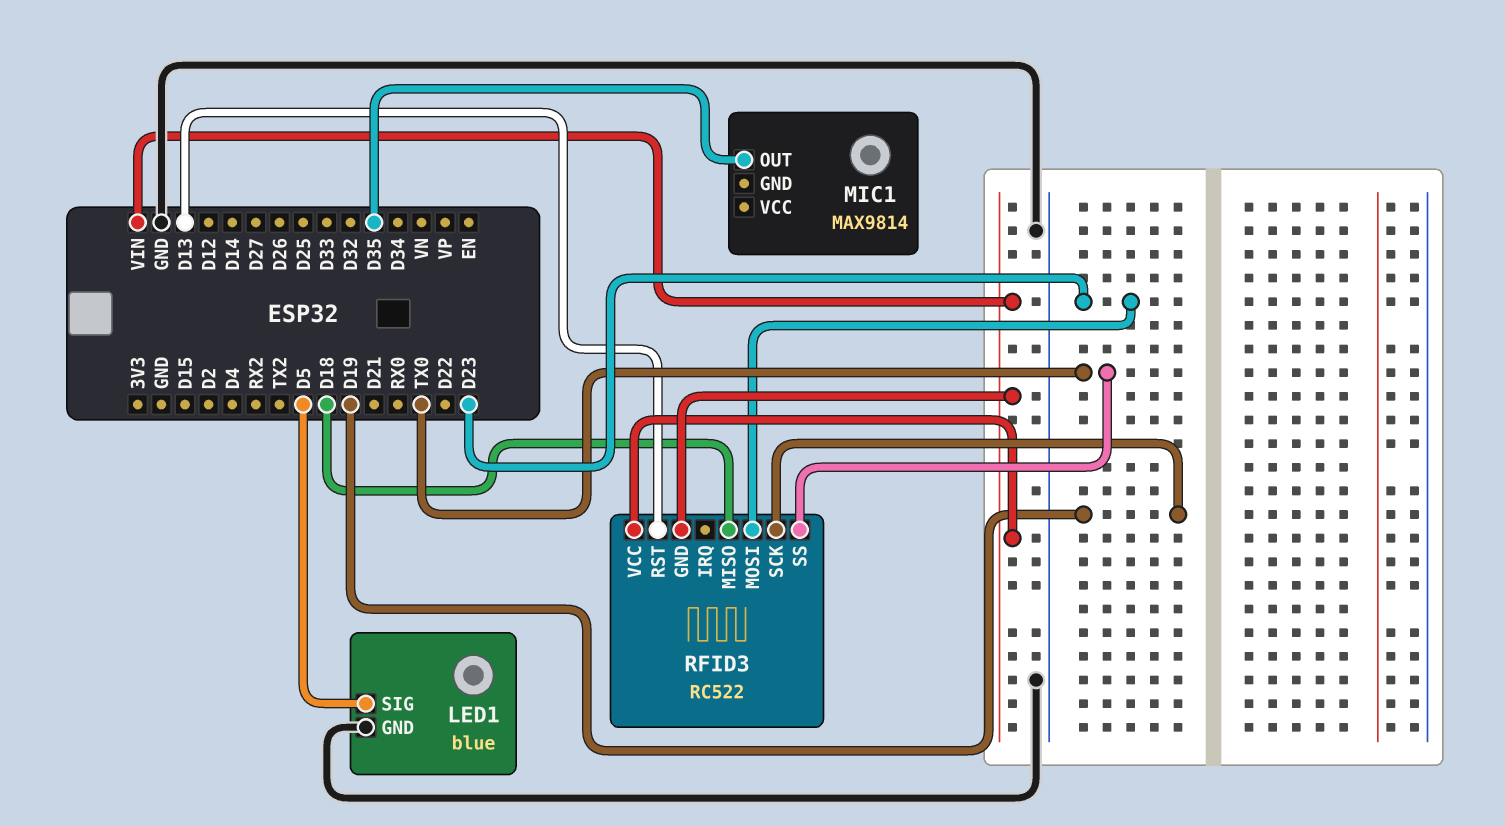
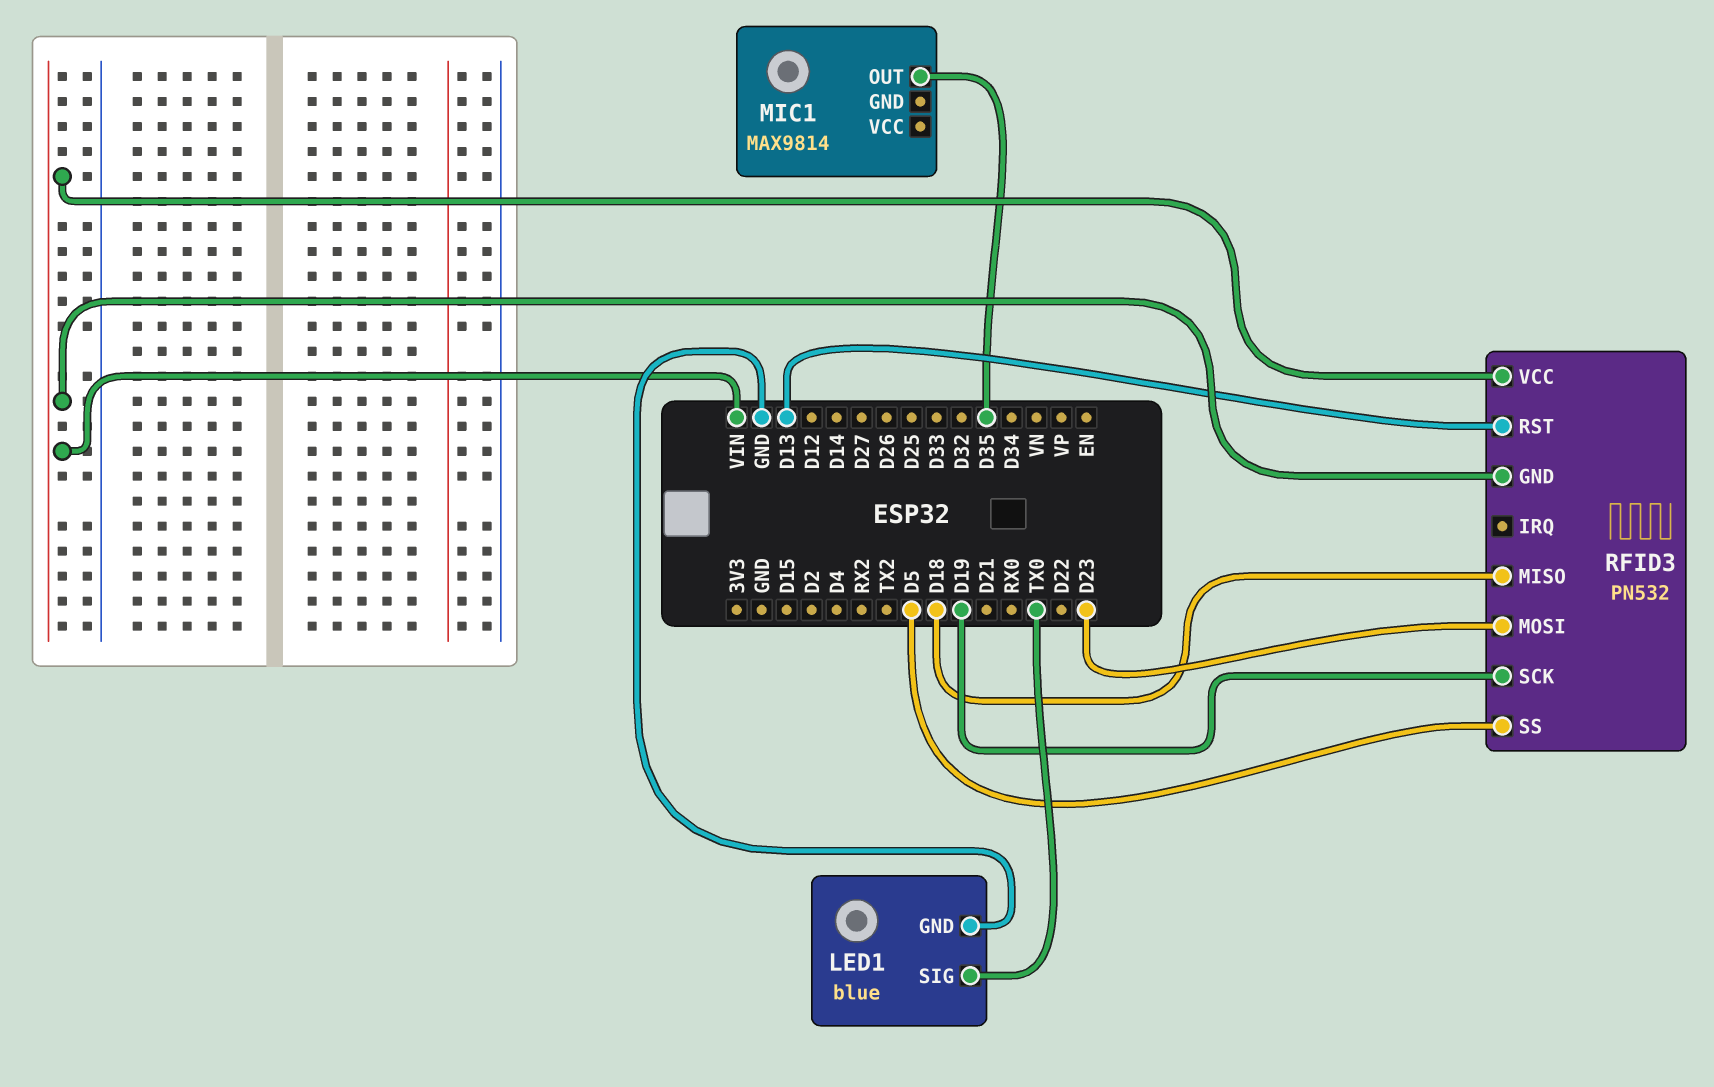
LED1 pin SIG: D5 -> TX0
RFID3: RC522 -> PN532
RFID3 pin SS: TX0 -> D5

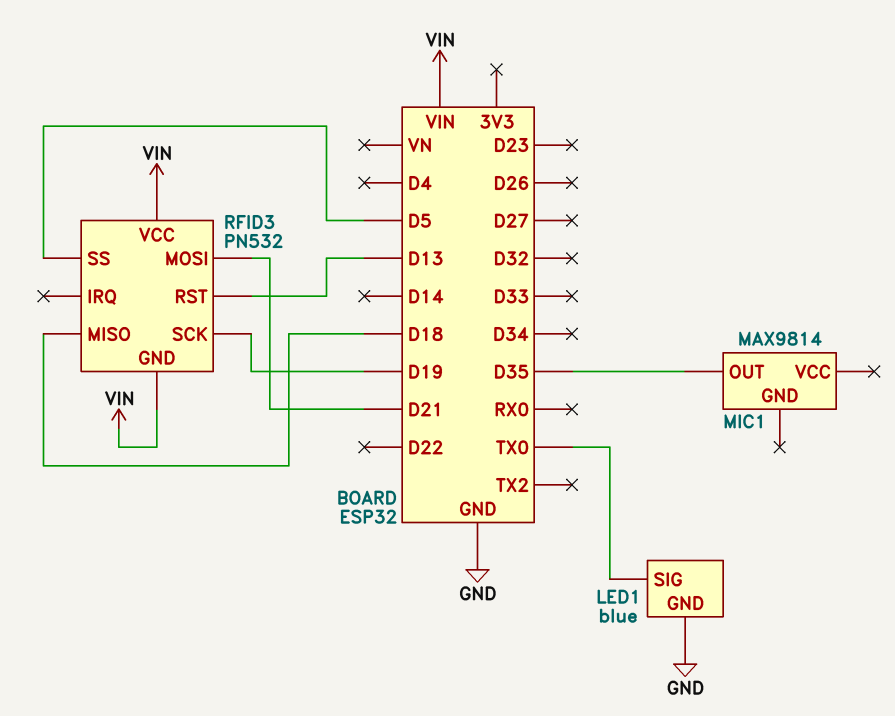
RFID3 pin MOSI: D23 -> D21

